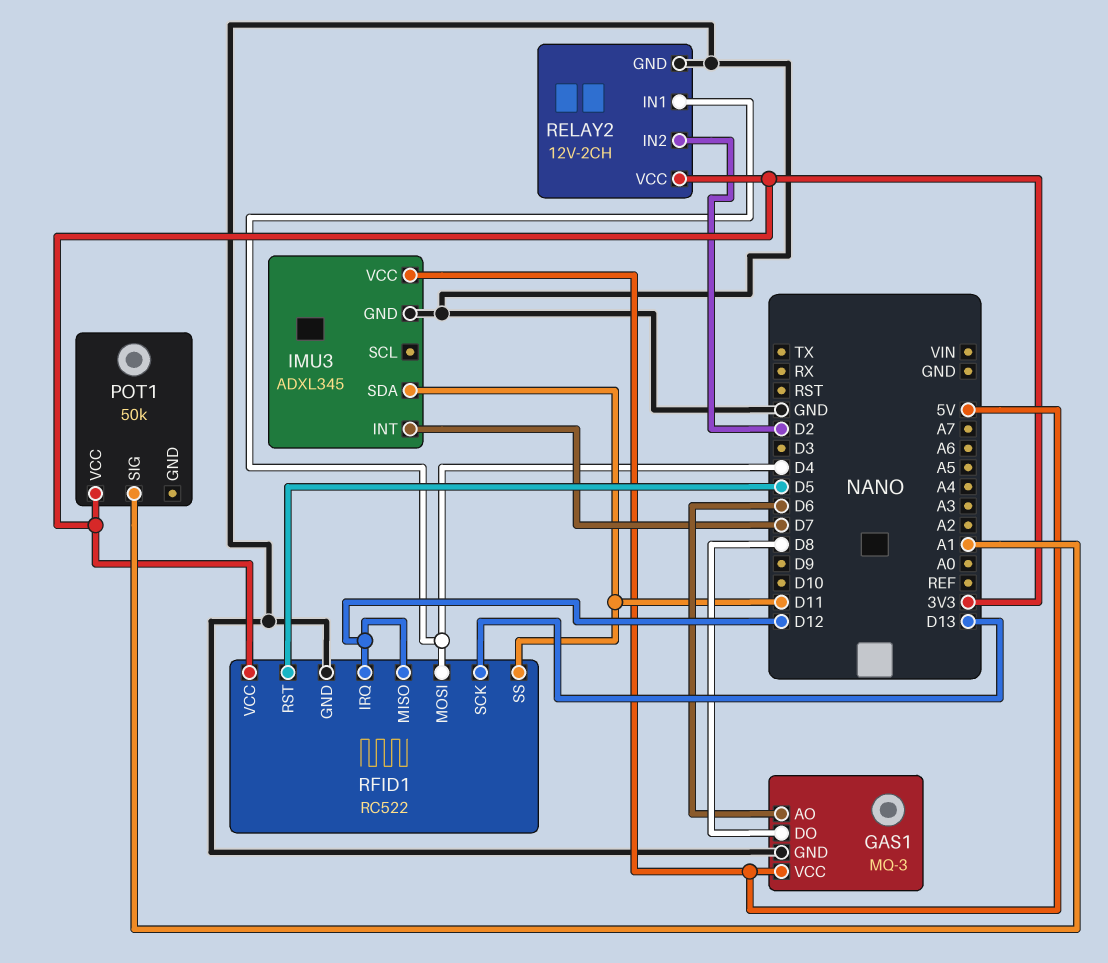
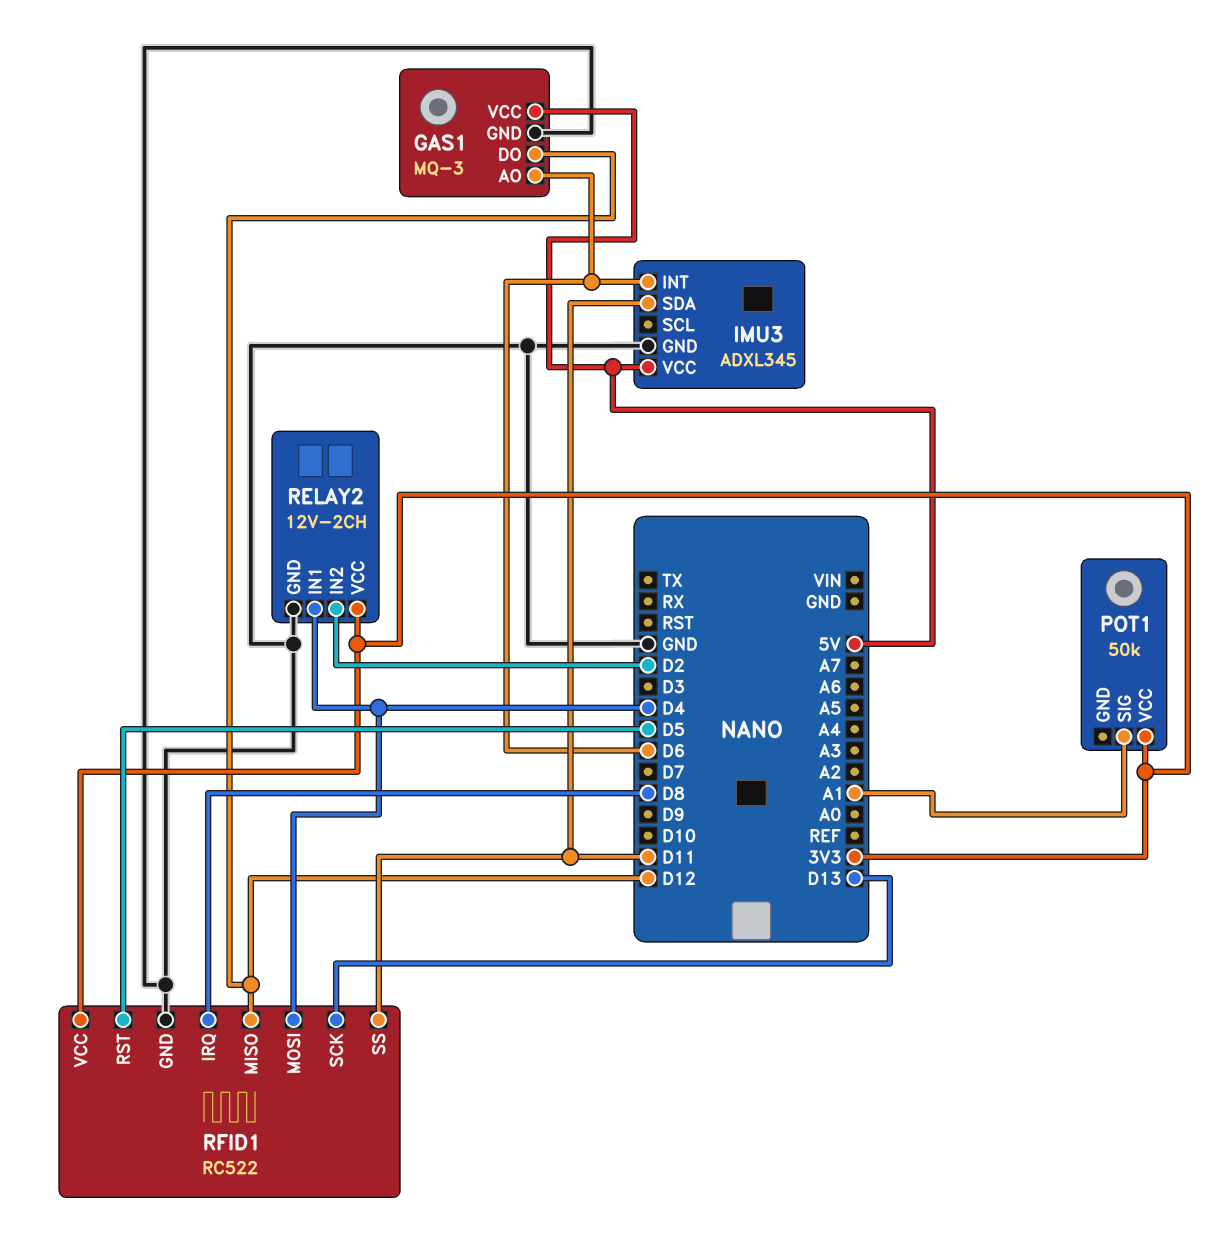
GAS1 pin DO: D8 -> D12
IMU3 pin INT: D7 -> D6
RFID1 pin IRQ: D12 -> D8

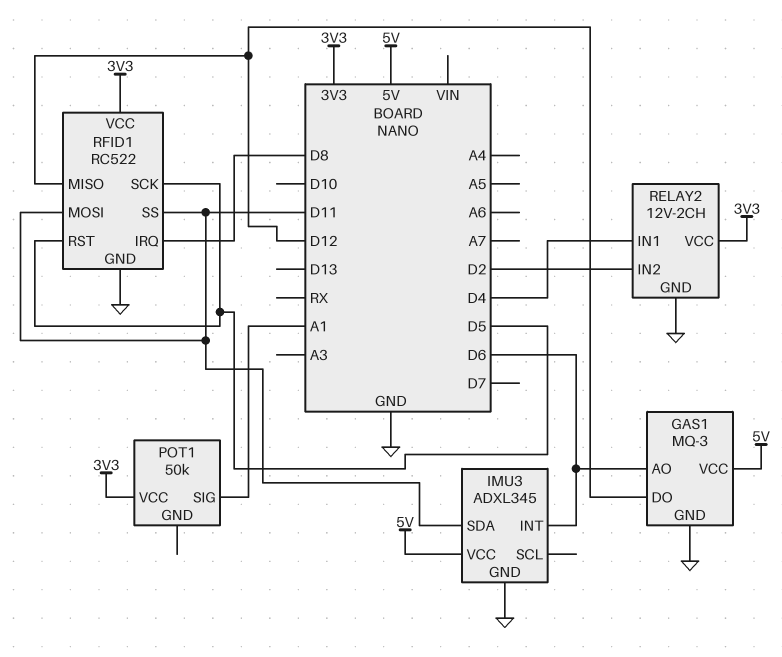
RFID1 pin MOSI: D4 -> D11
RFID1 pin SCK: D13 -> D5

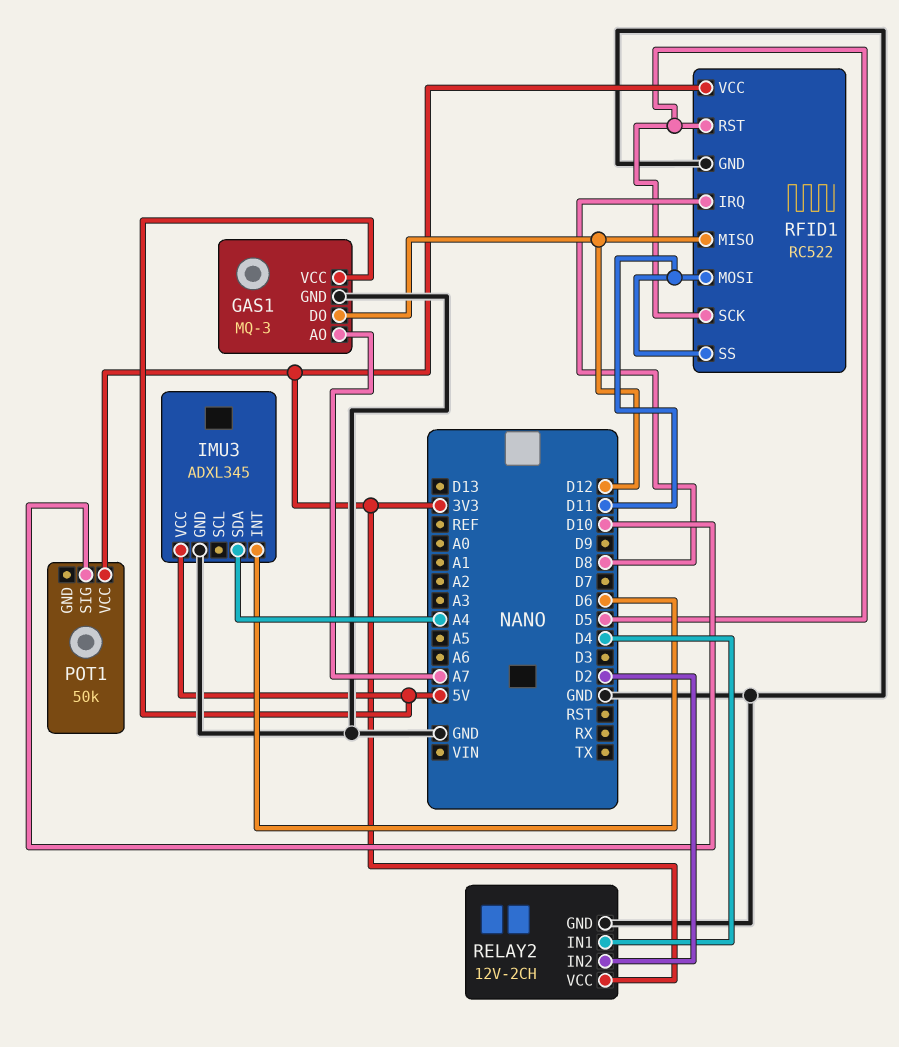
GAS1 pin AO: D6 -> A7
IMU3 pin SDA: D11 -> A4
POT1 pin SIG: A1 -> D10

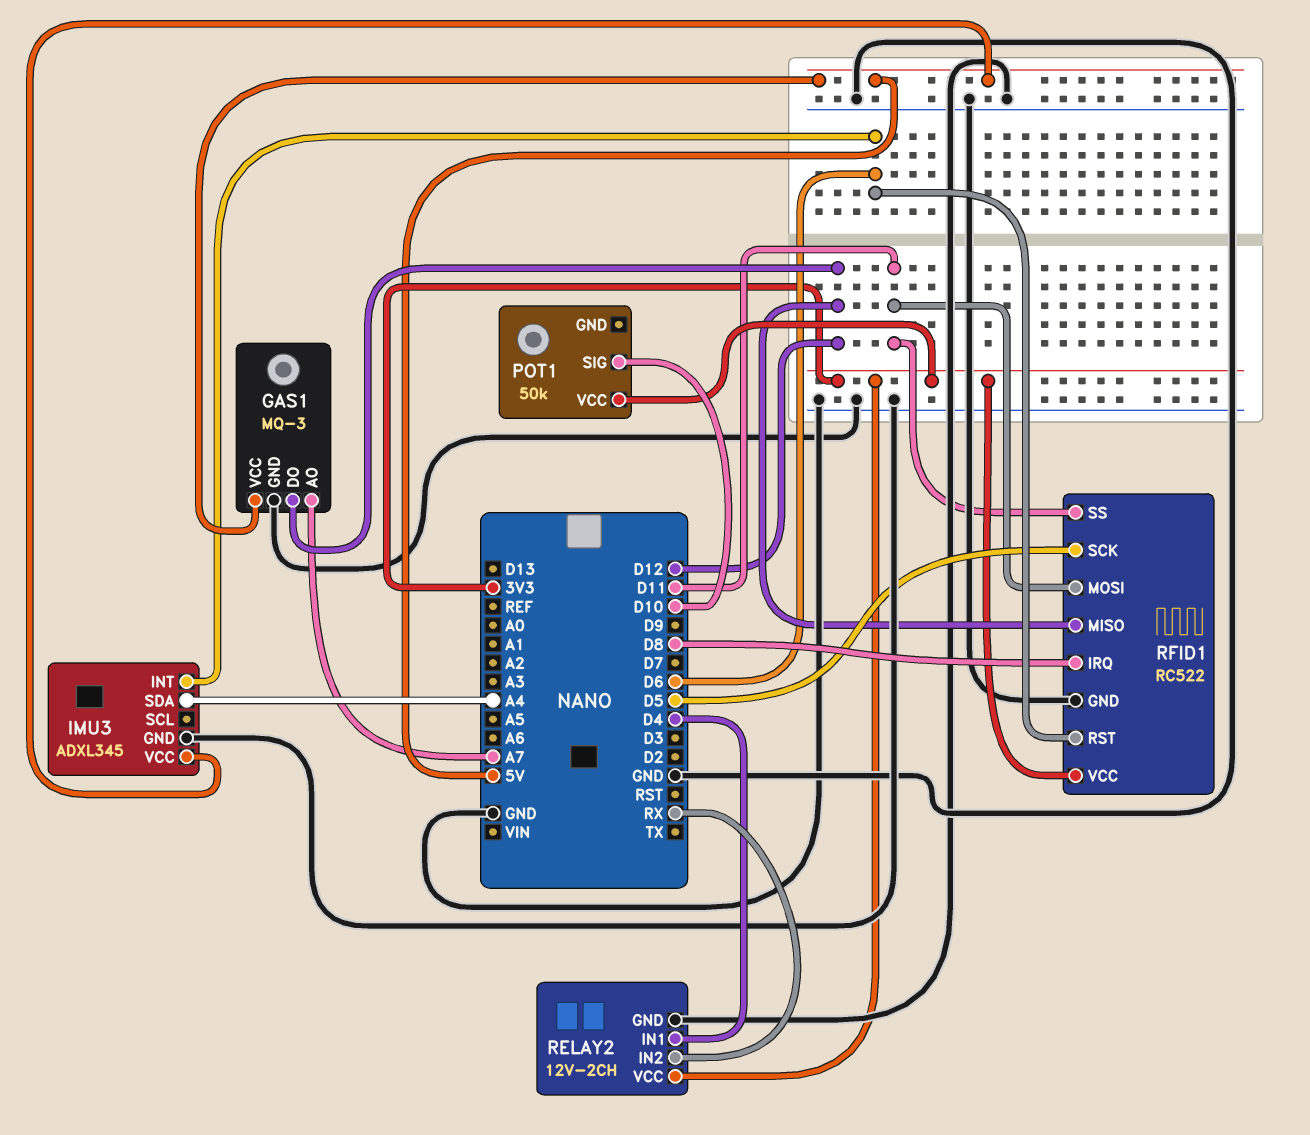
RELAY2 pin IN2: D2 -> RX
RFID1 pin RST: D5 -> D6

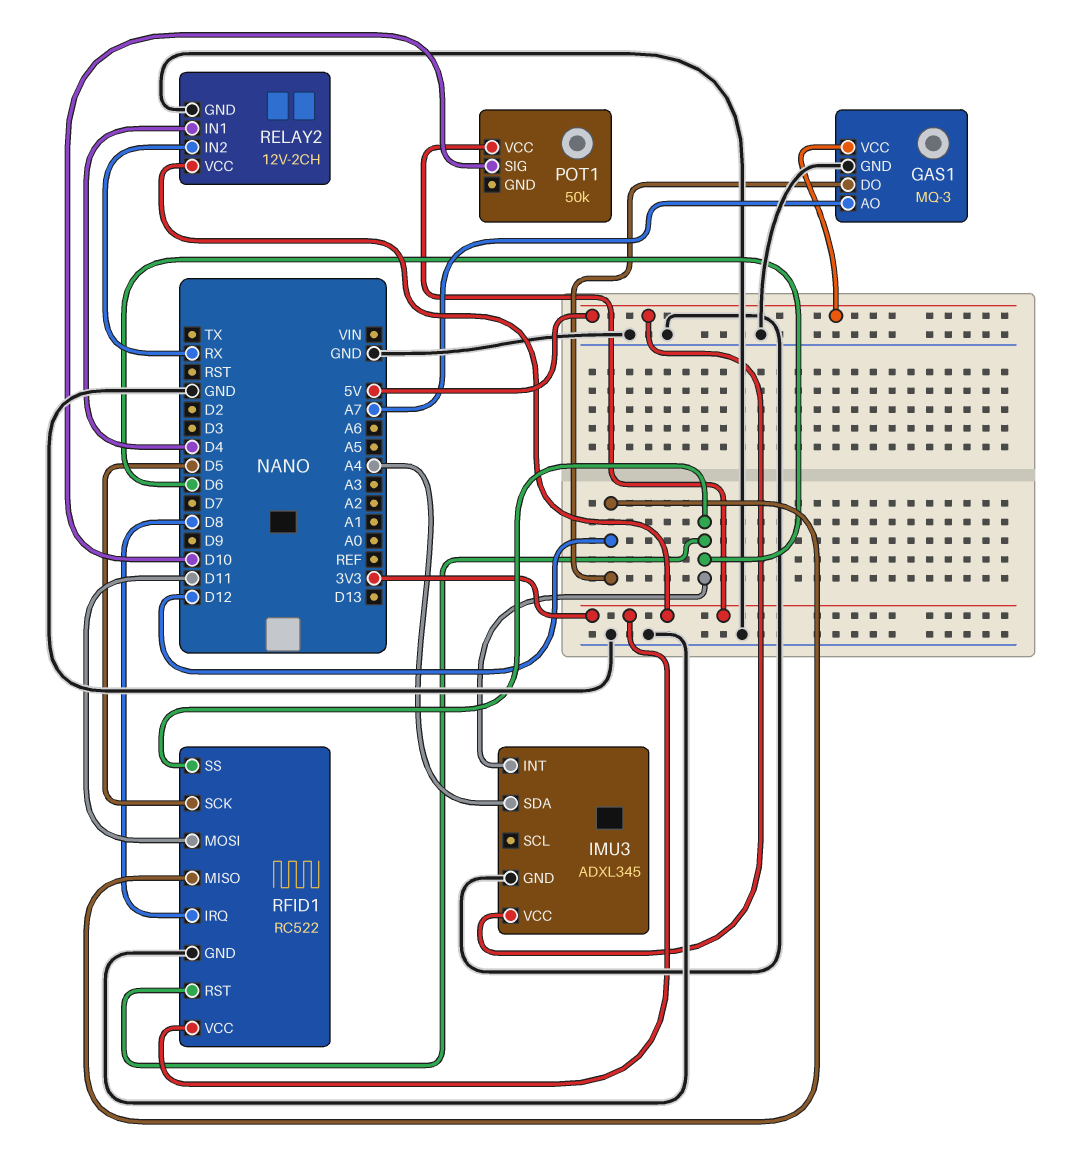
RFID1 pin SS: D11 -> D6

